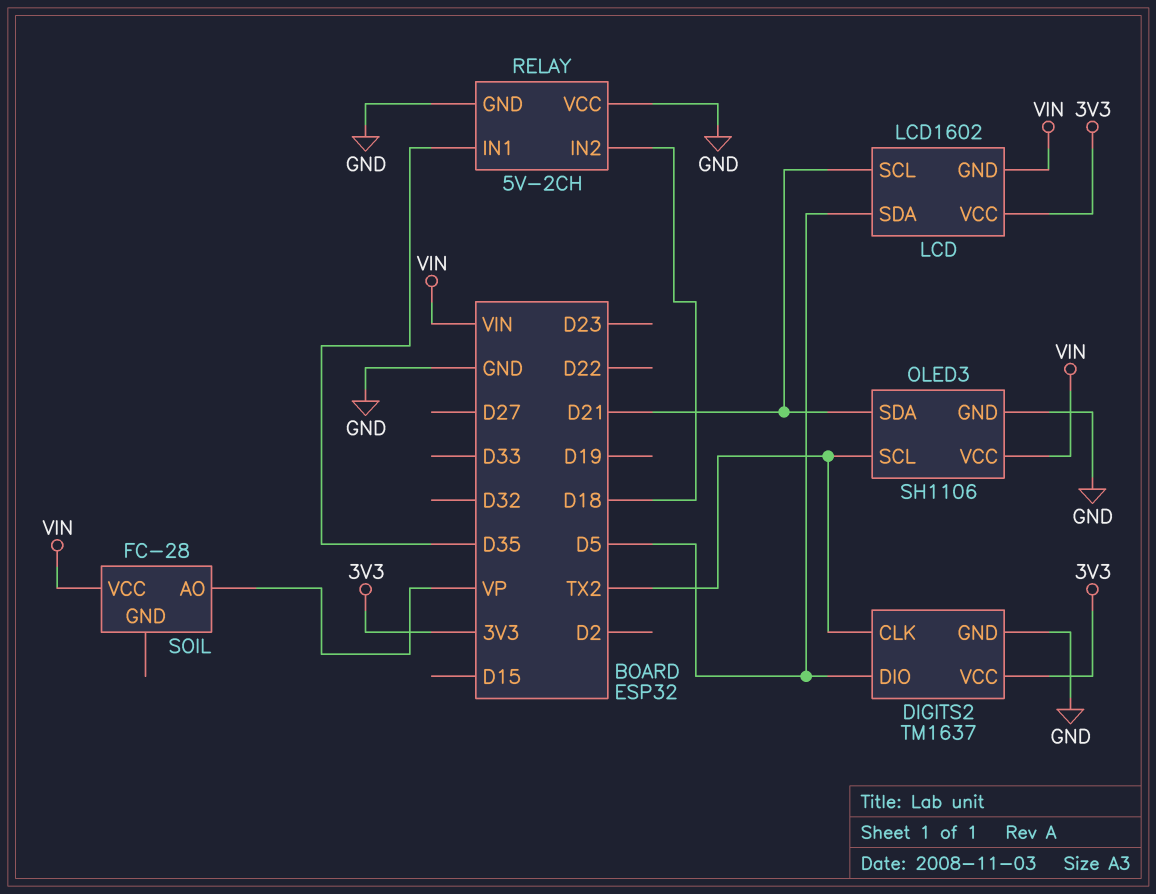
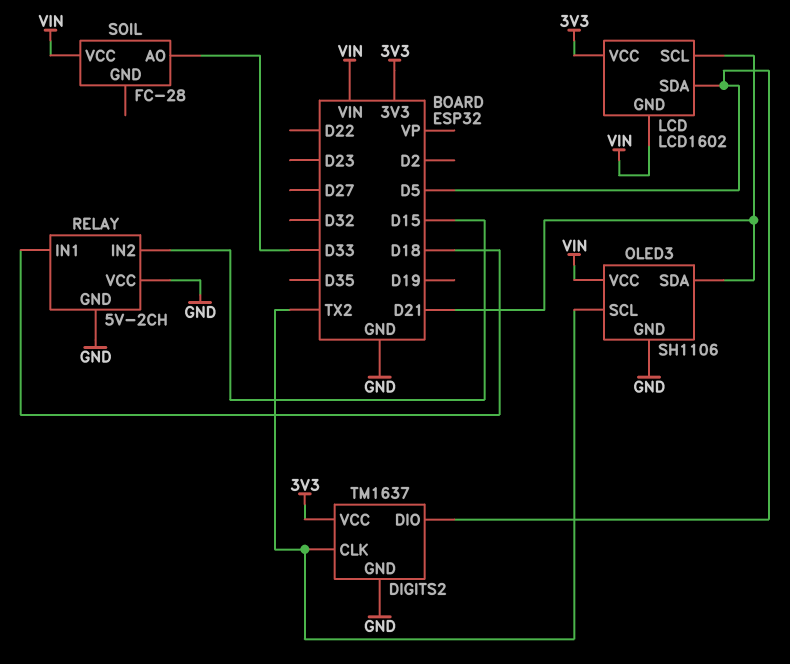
RELAY pin IN1: D35 -> D18
RELAY pin IN2: D18 -> D15
SOIL pin AO: VP -> D33

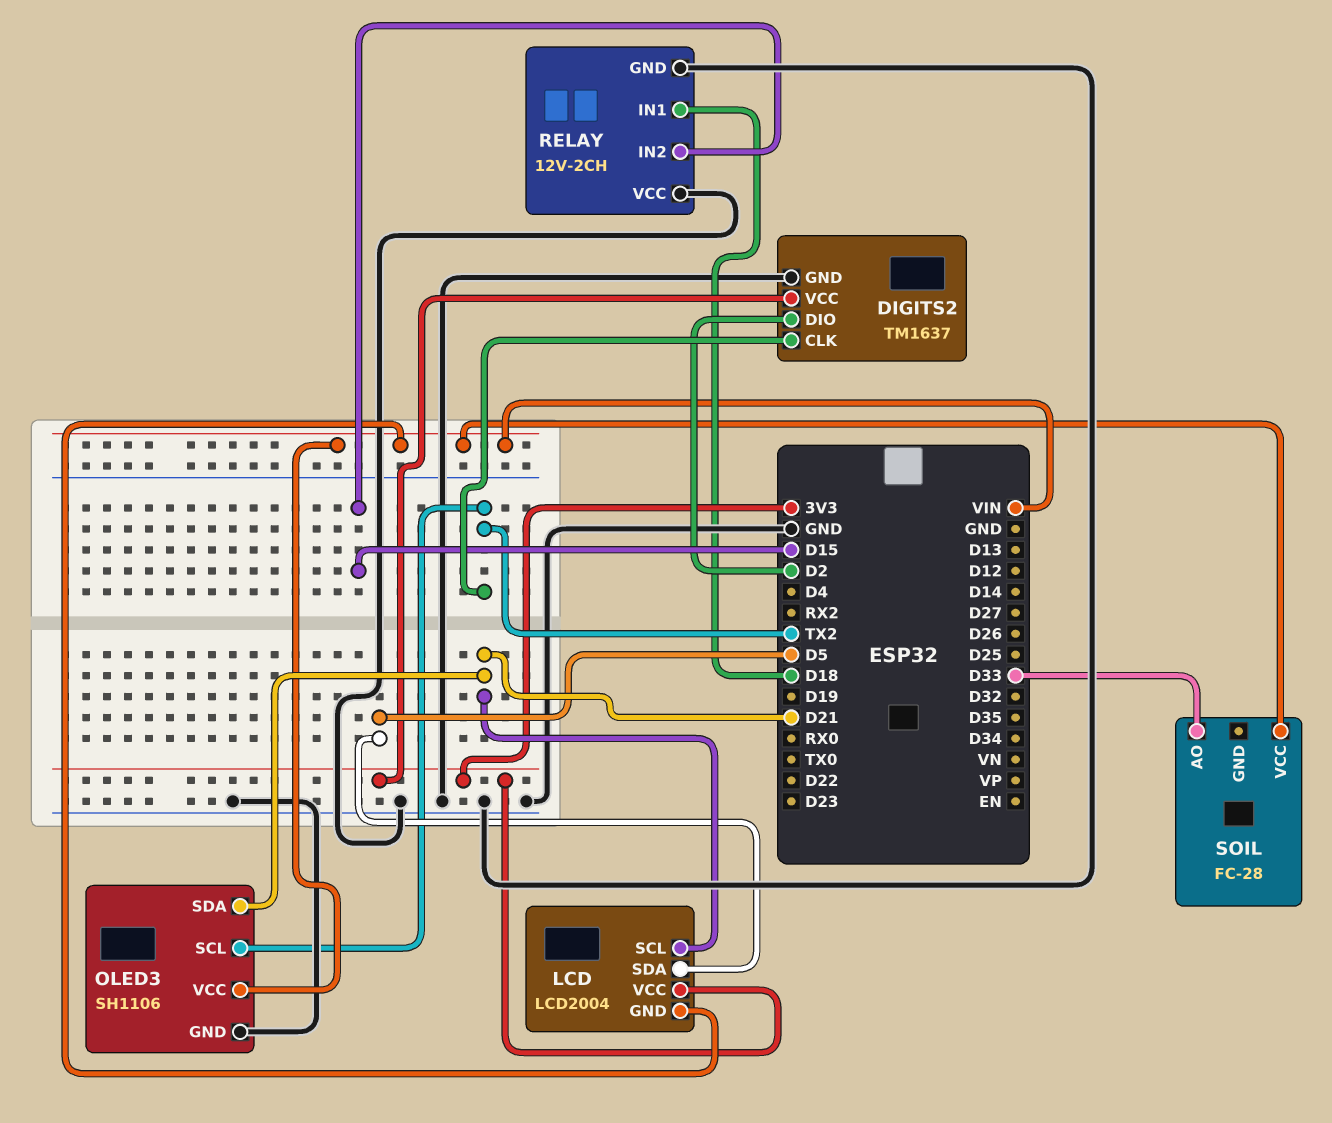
DIGITS2 pin DIO: D5 -> D2
LCD: LCD1602 -> LCD2004
RELAY: 5V-2CH -> 12V-2CH

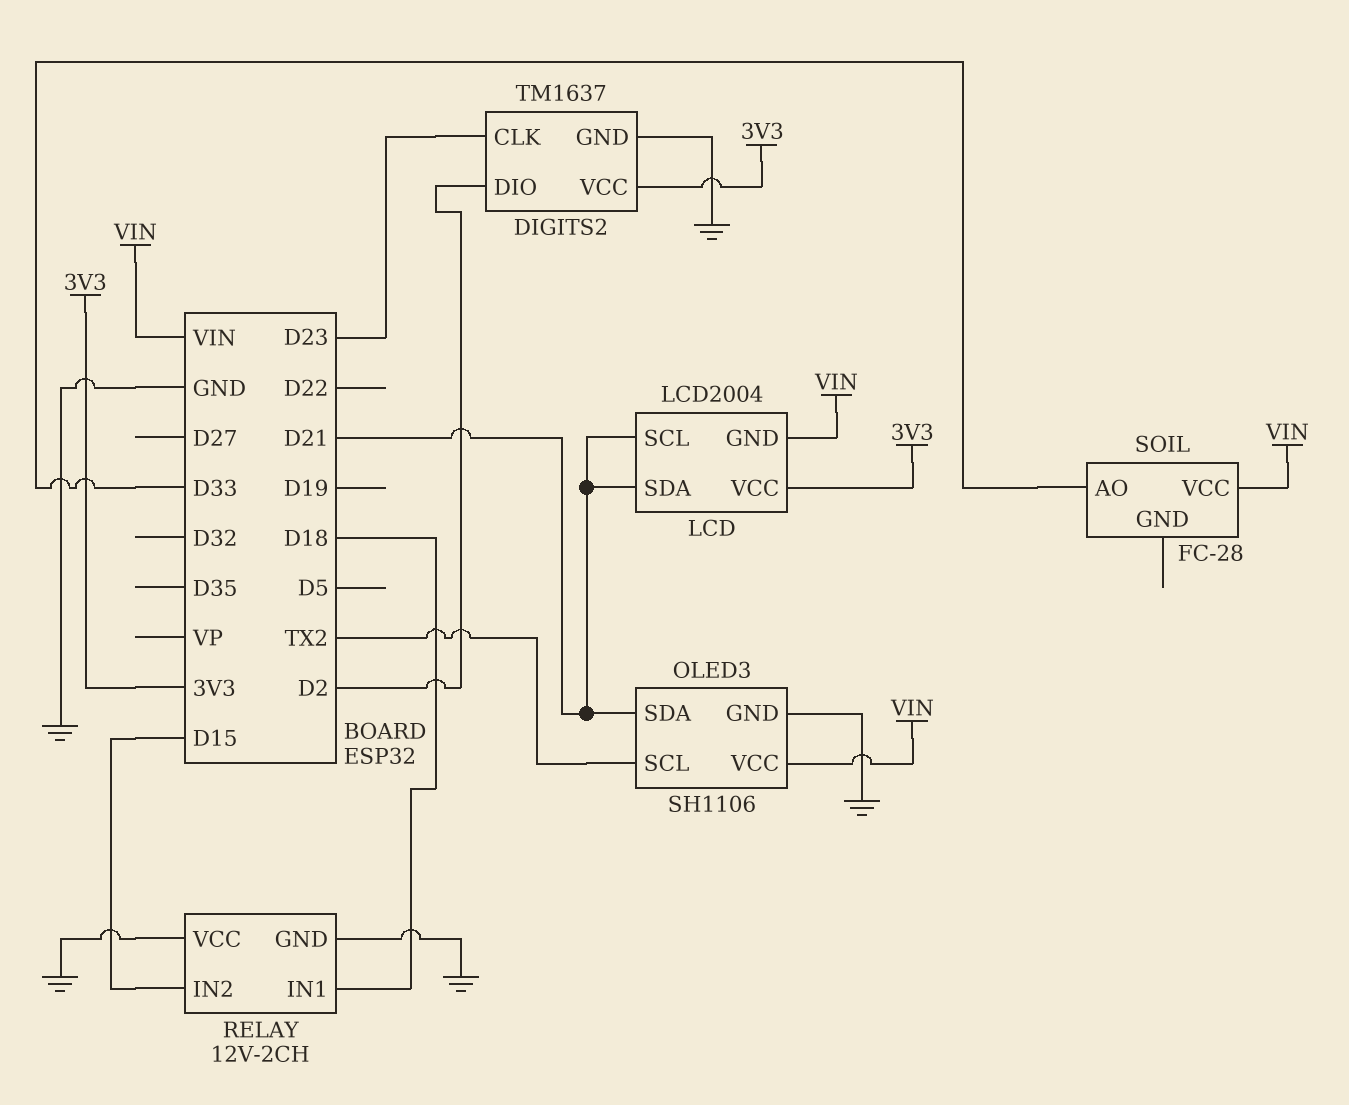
DIGITS2 pin CLK: TX2 -> D23
LCD pin SDA: D5 -> D21

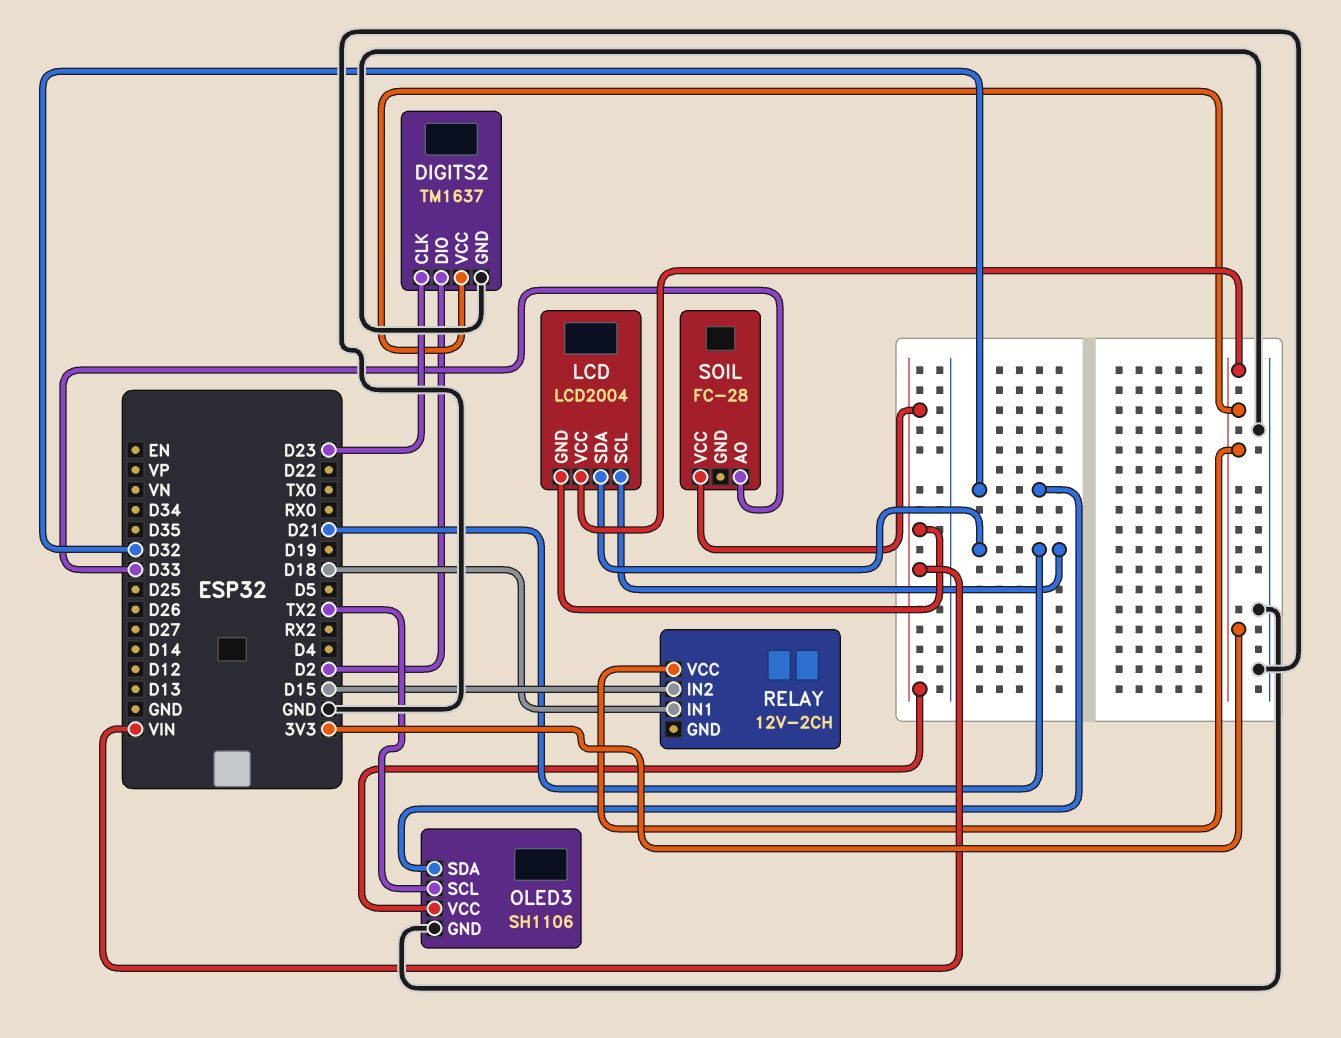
OLED3 pin SDA: D21 -> D32
RELAY pin GND: GND -> none
RELAY pin VCC: GND -> 3V3

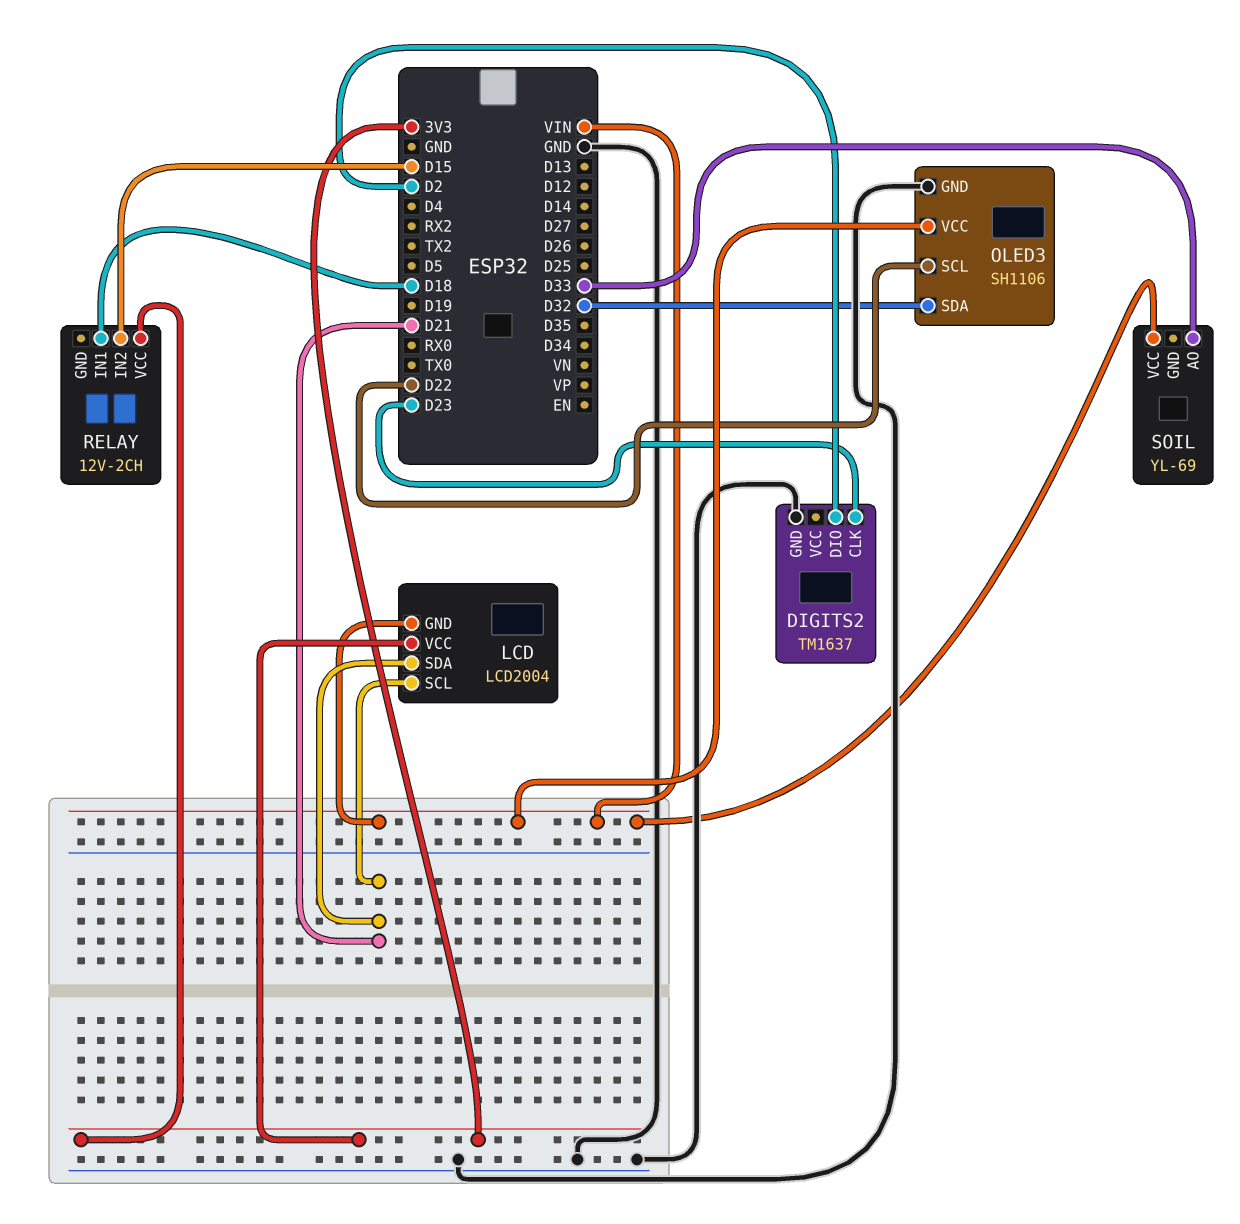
DIGITS2 pin VCC: 3V3 -> none
OLED3 pin SCL: TX2 -> D22
SOIL: FC-28 -> YL-69

